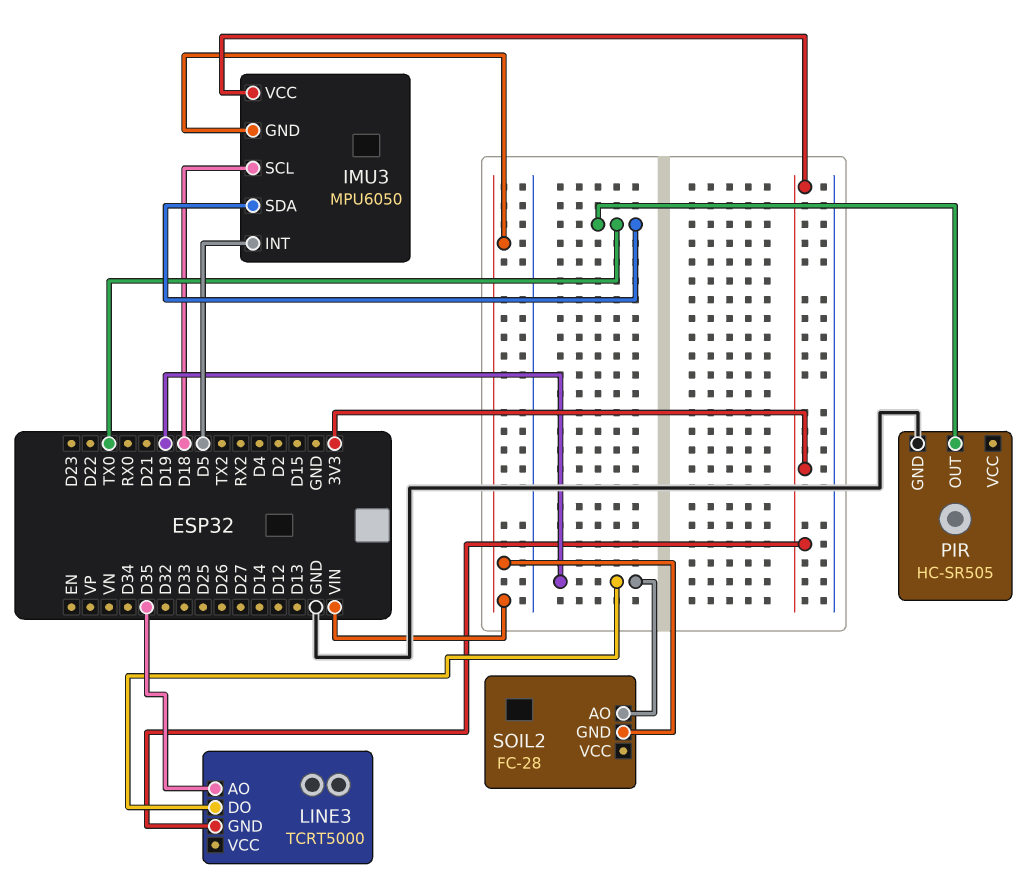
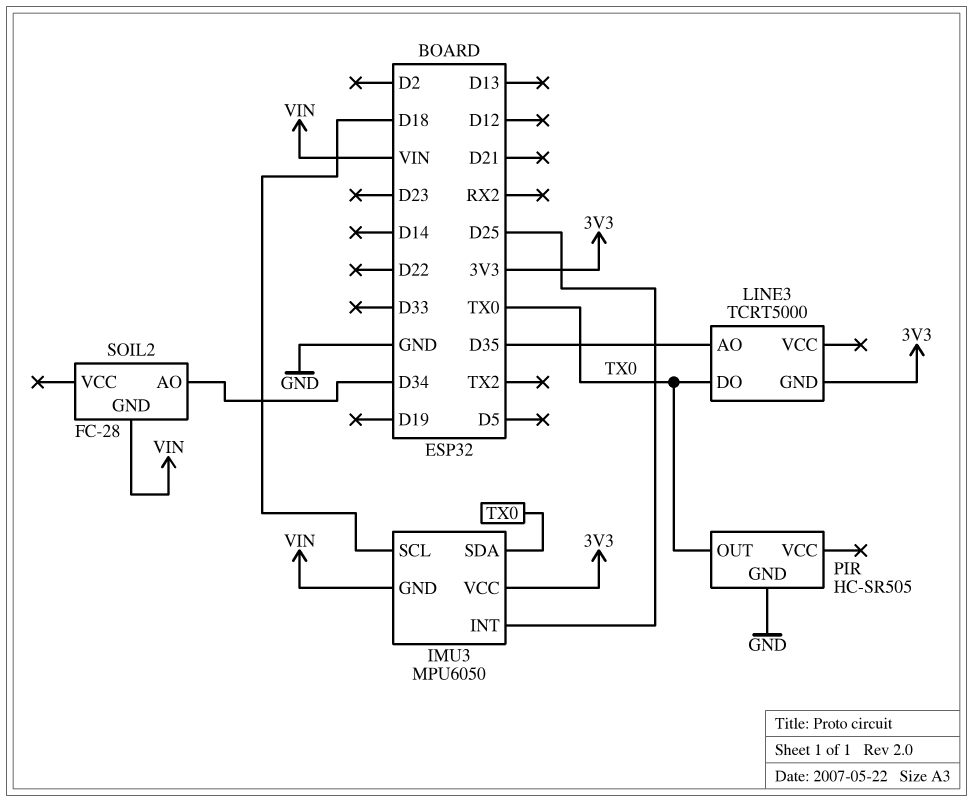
IMU3 pin INT: D5 -> D25
LINE3 pin DO: D19 -> TX0
SOIL2 pin AO: D19 -> D34

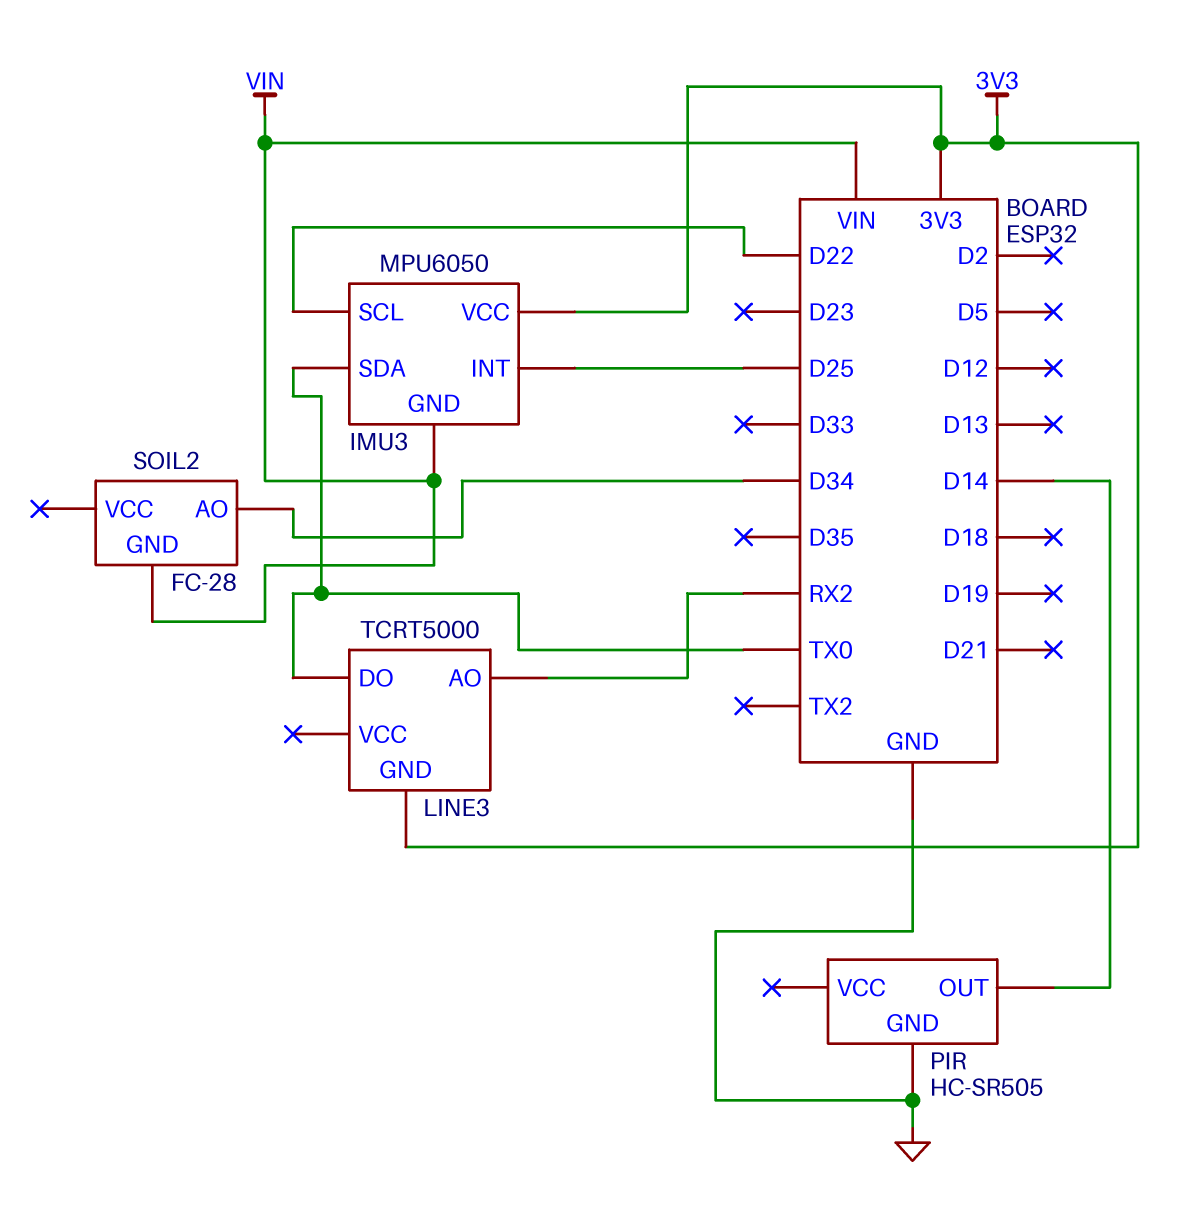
IMU3 pin SCL: D18 -> D22
LINE3 pin AO: D35 -> RX2
PIR pin OUT: TX0 -> D14

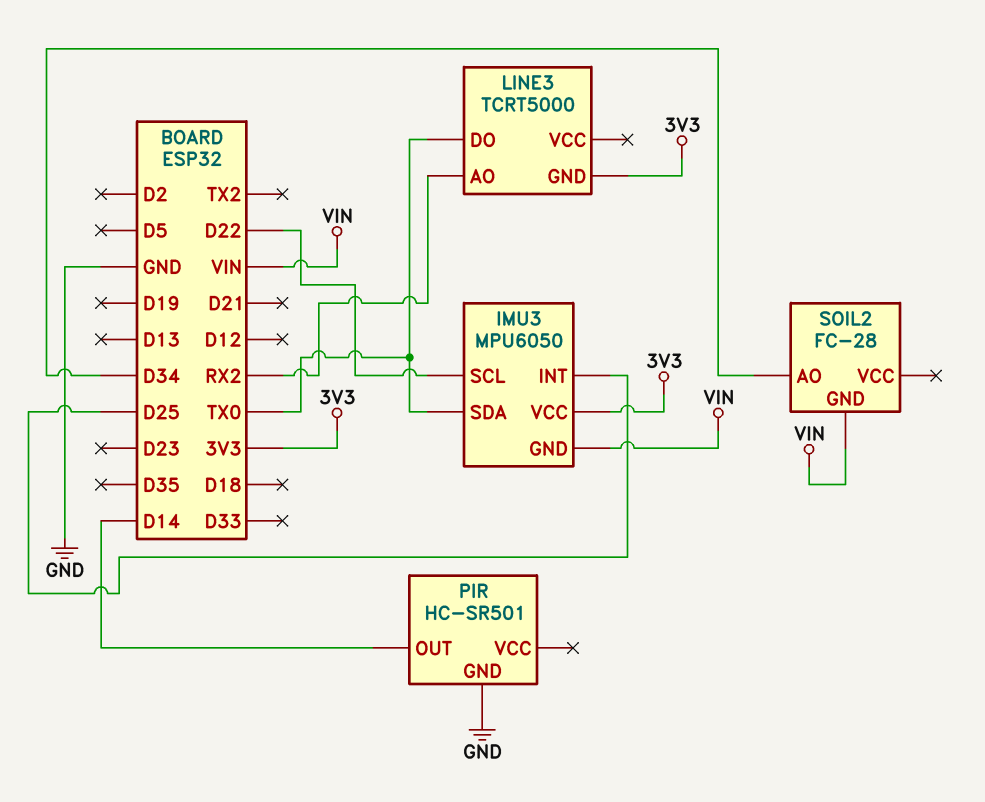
PIR: HC-SR505 -> HC-SR501

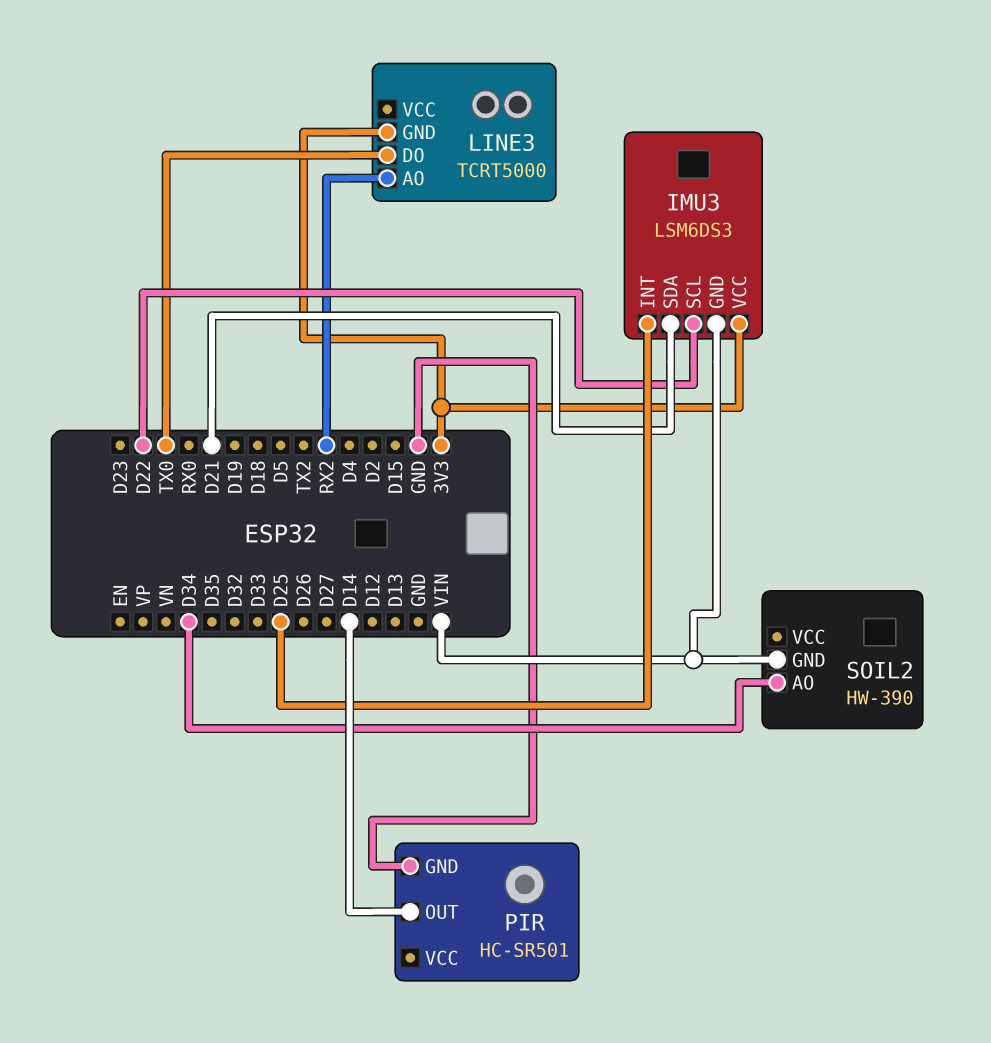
IMU3: MPU6050 -> LSM6DS3
IMU3 pin SDA: TX0 -> D21
SOIL2: FC-28 -> HW-390

